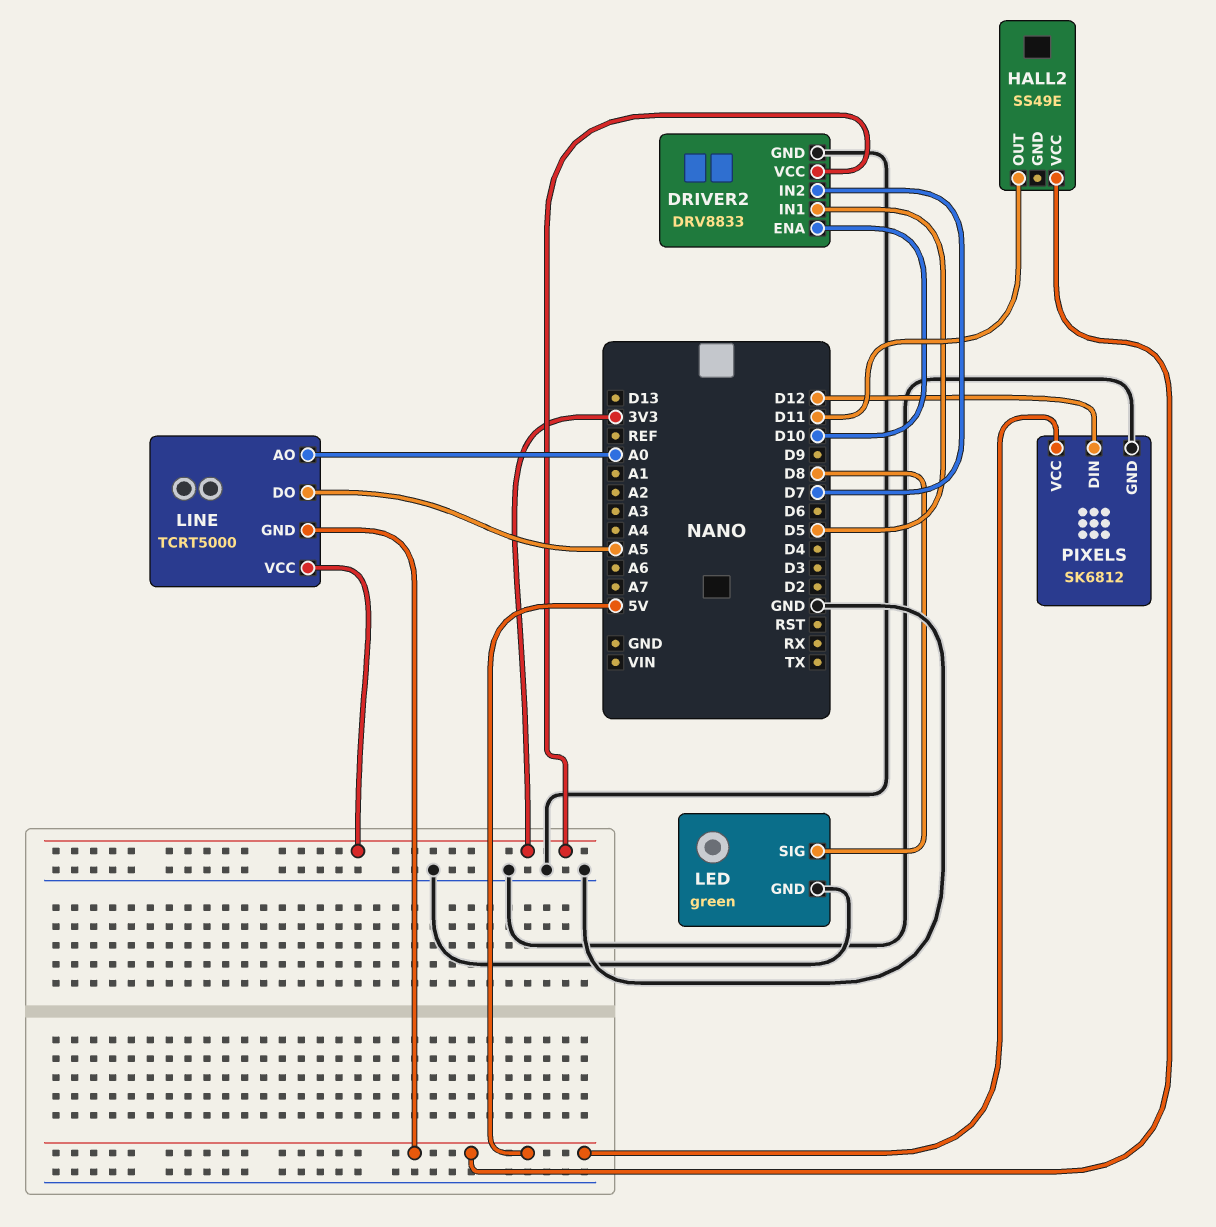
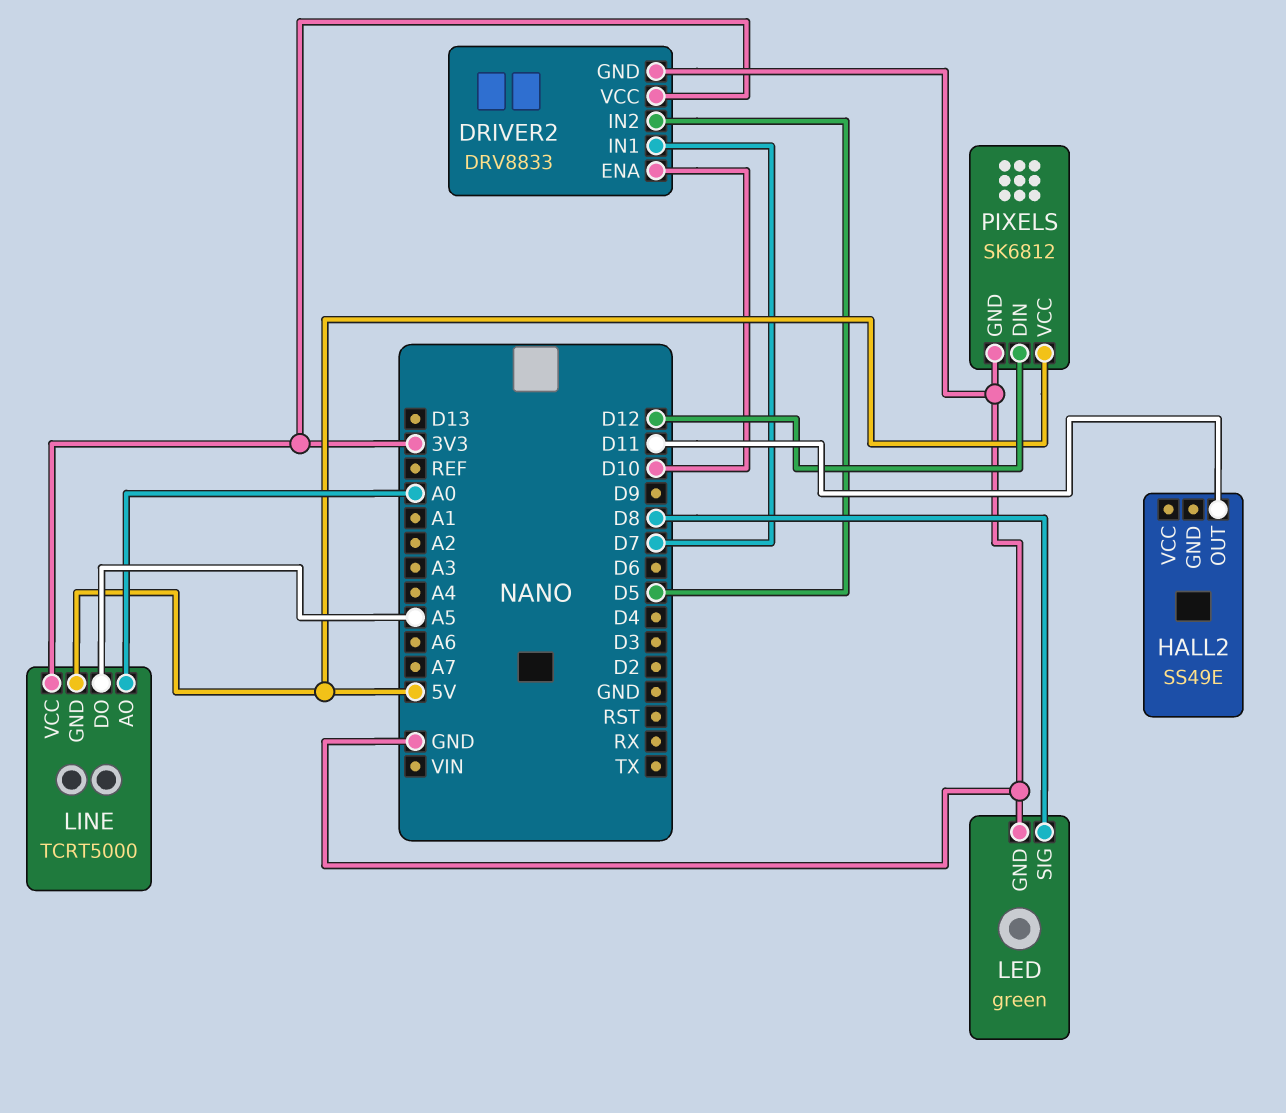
DRIVER2 pin IN1: D5 -> D7
DRIVER2 pin IN2: D7 -> D5
HALL2 pin VCC: 5V -> none

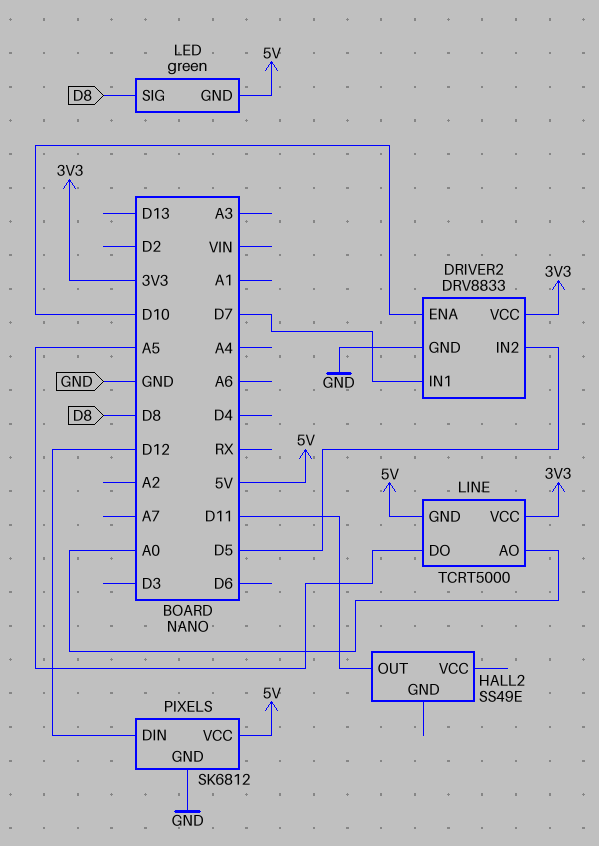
LED pin GND: GND -> 5V

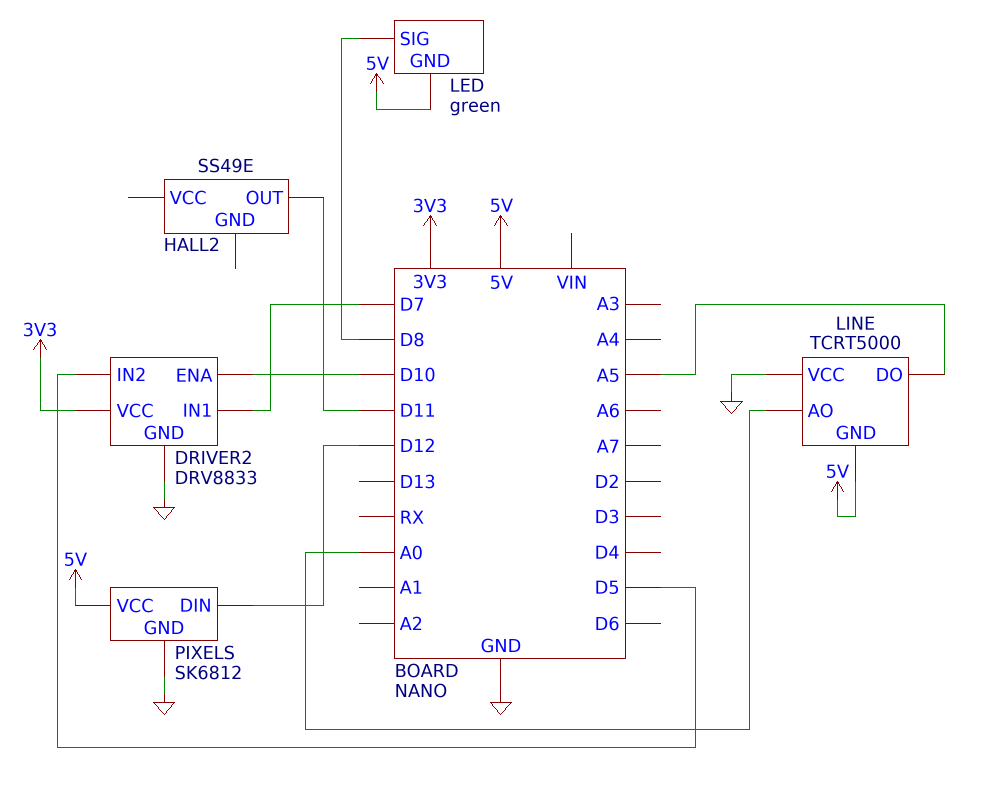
LINE pin VCC: 3V3 -> GND

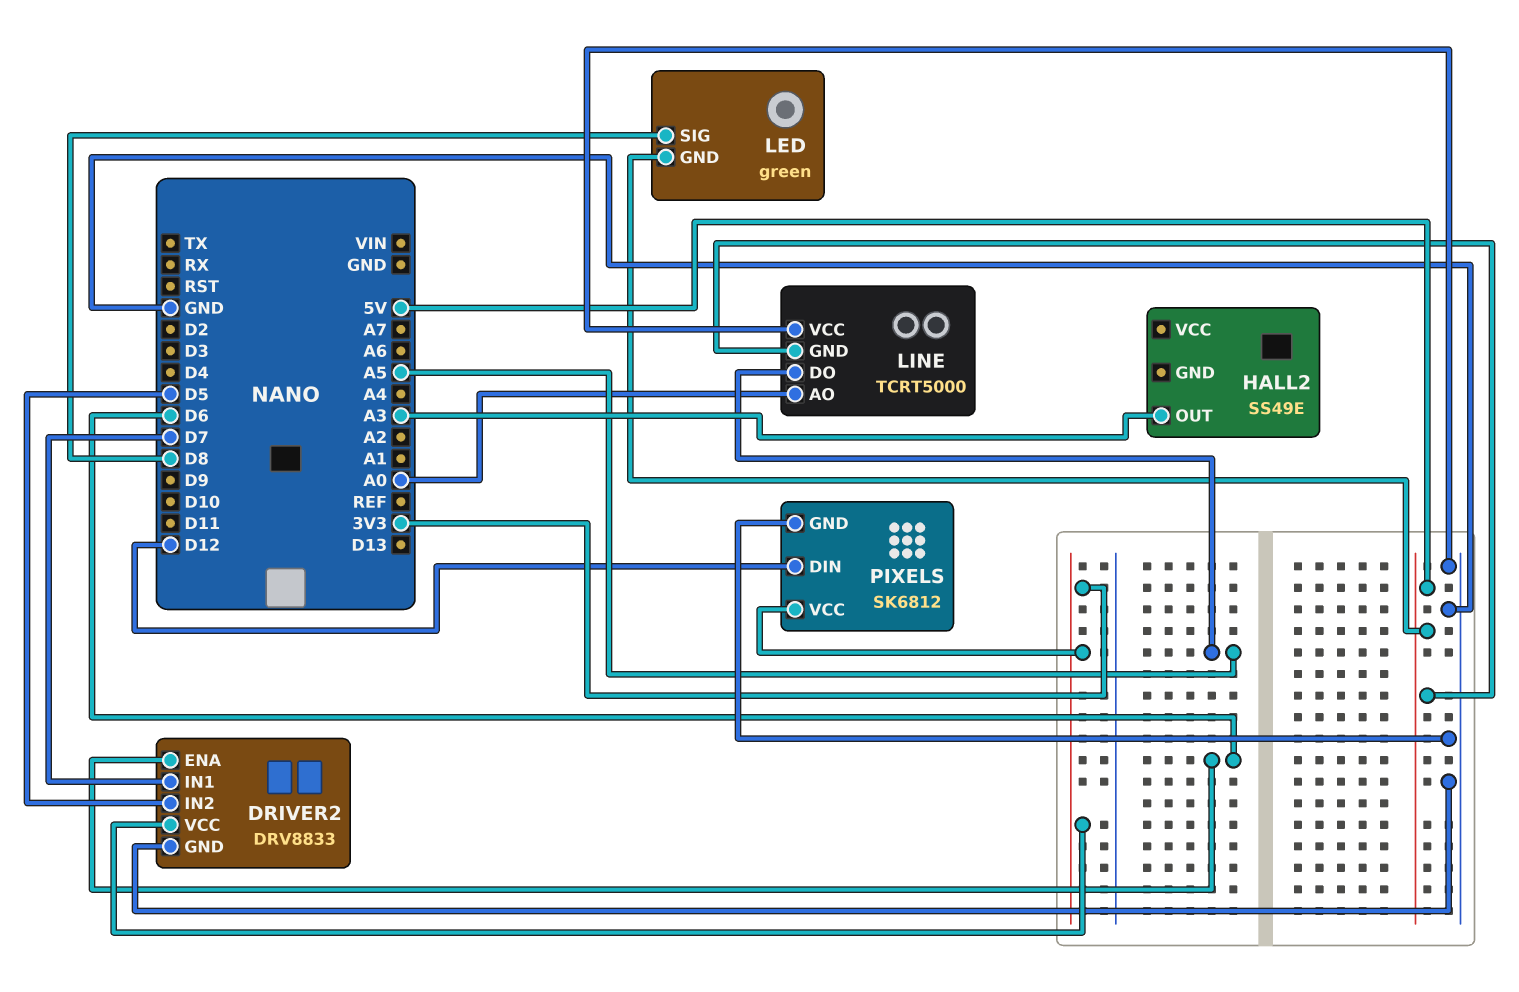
DRIVER2 pin ENA: D10 -> D6
HALL2 pin OUT: D11 -> A3
PIXELS pin VCC: 5V -> 3V3

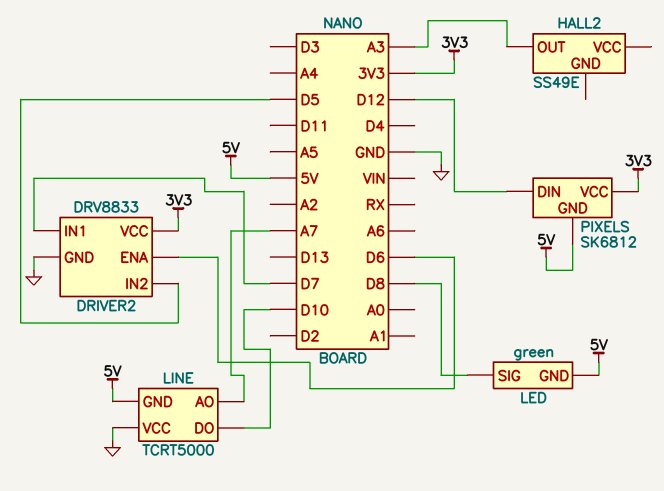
LINE pin AO: A0 -> A7
LINE pin DO: A5 -> D10
PIXELS pin GND: GND -> 5V

